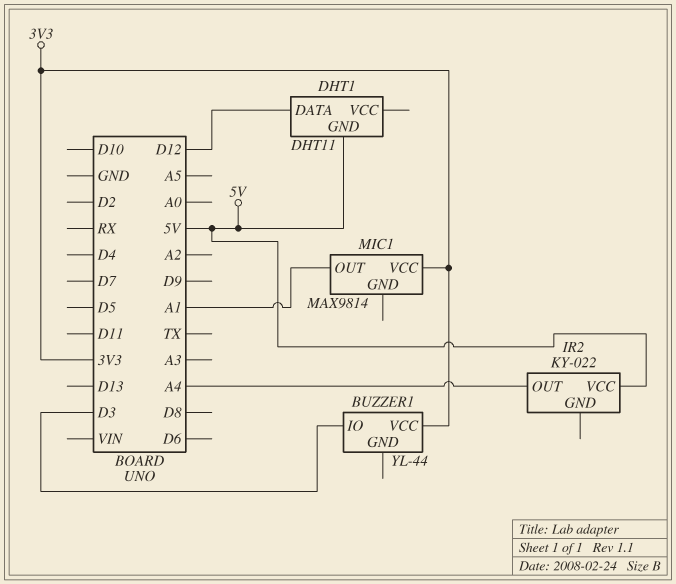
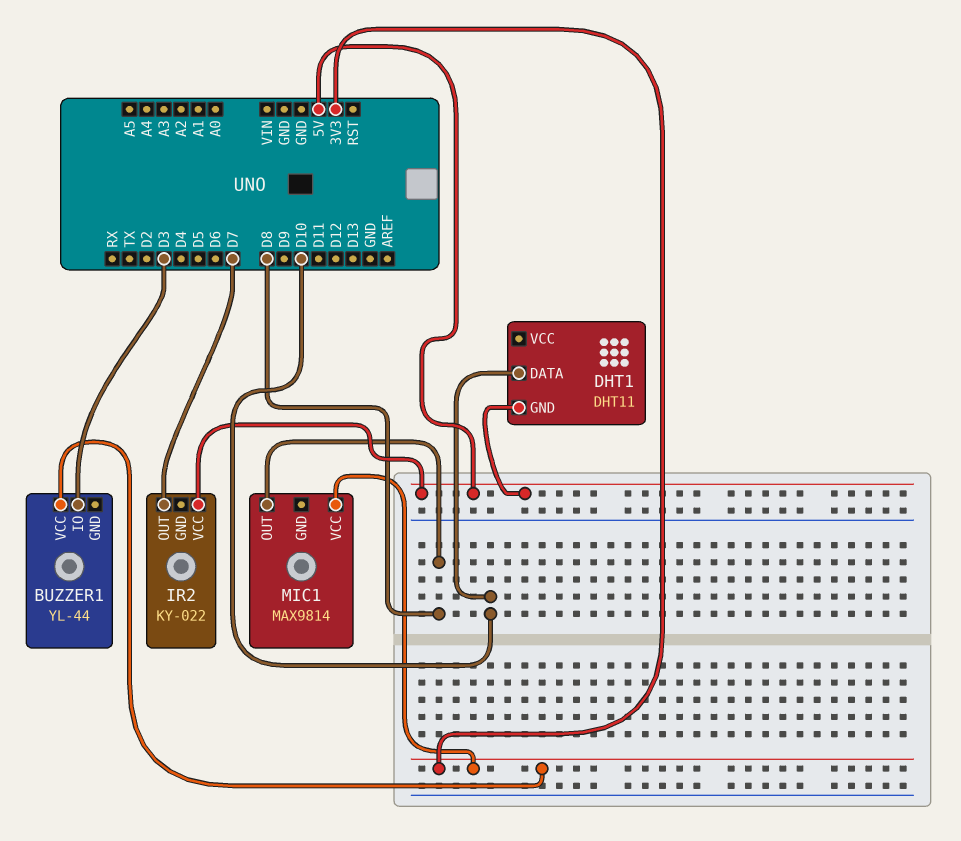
DHT1 pin DATA: D12 -> D10
IR2 pin OUT: A4 -> D7
MIC1 pin OUT: A1 -> D8

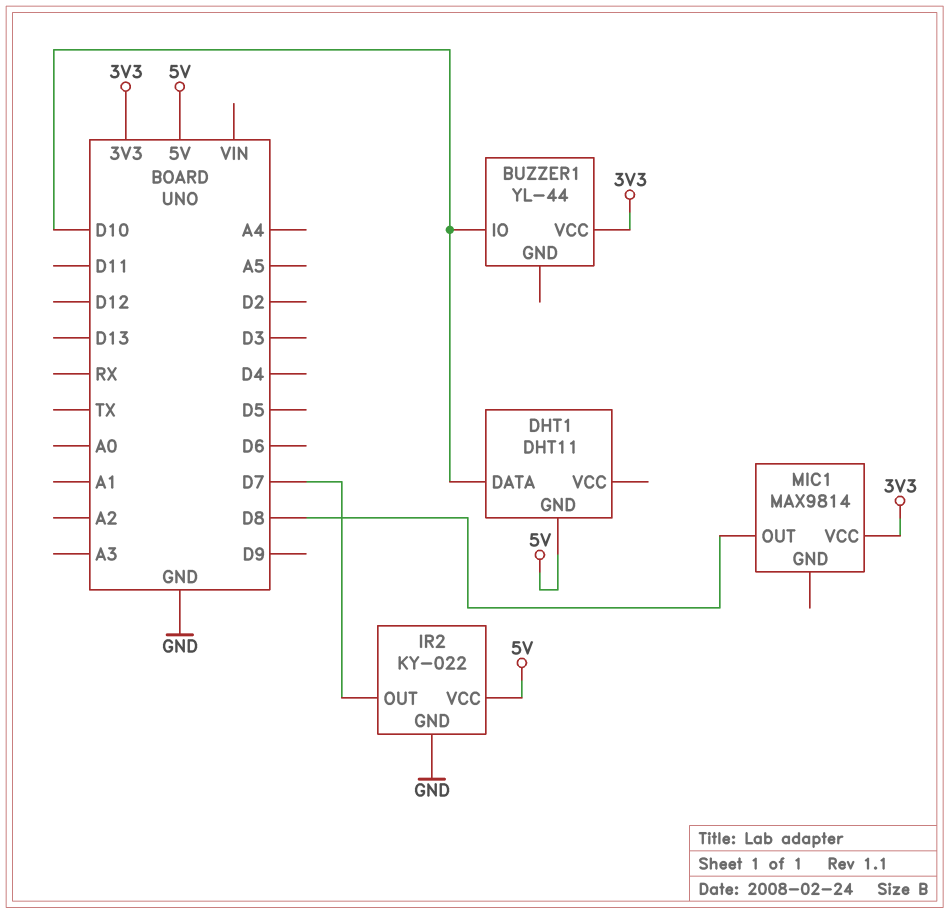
BUZZER1 pin IO: D3 -> D10
IR2 pin GND: none -> GND

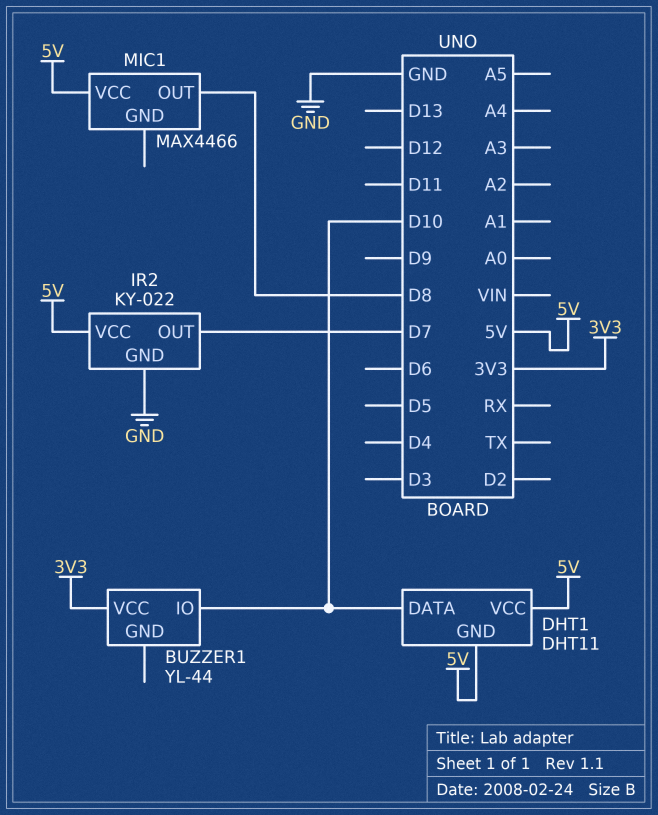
DHT1 pin VCC: none -> 5V
MIC1: MAX9814 -> MAX4466
MIC1 pin VCC: 3V3 -> 5V

